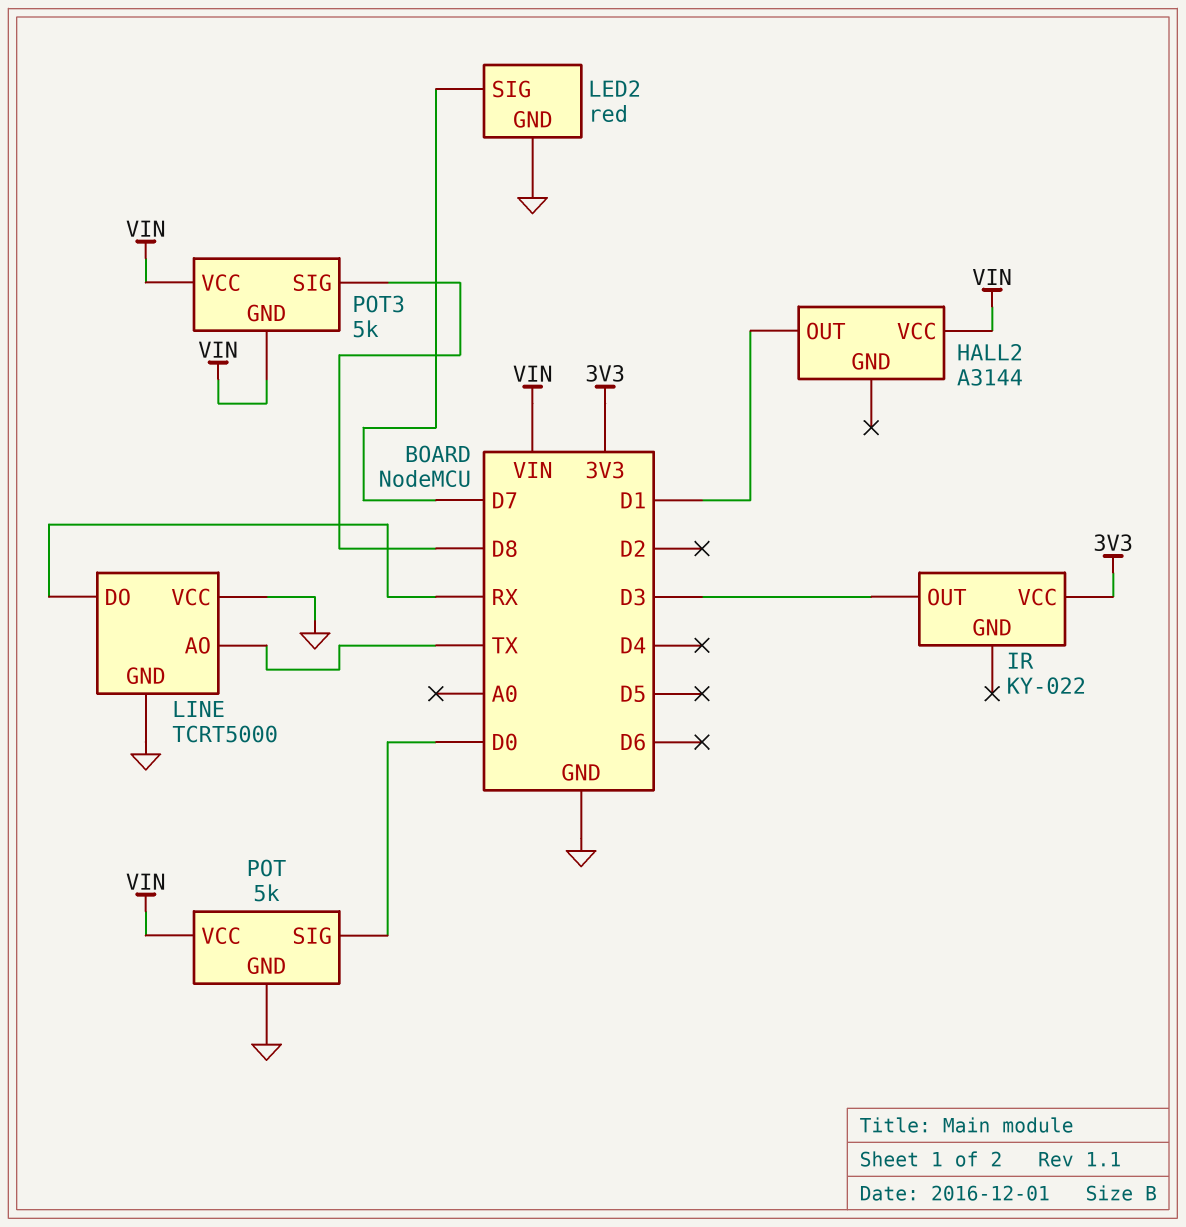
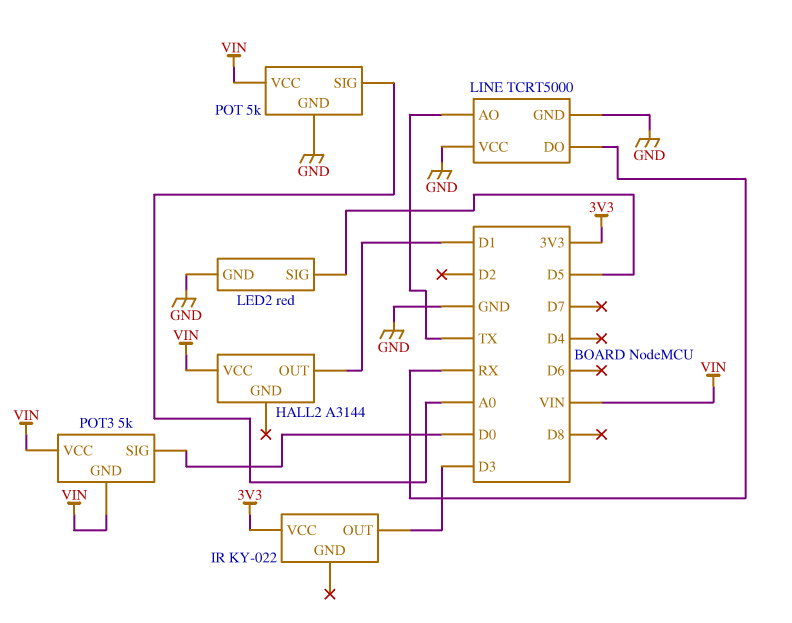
LED2 pin SIG: D7 -> D5
POT pin SIG: D0 -> A0
POT3 pin SIG: D8 -> D0

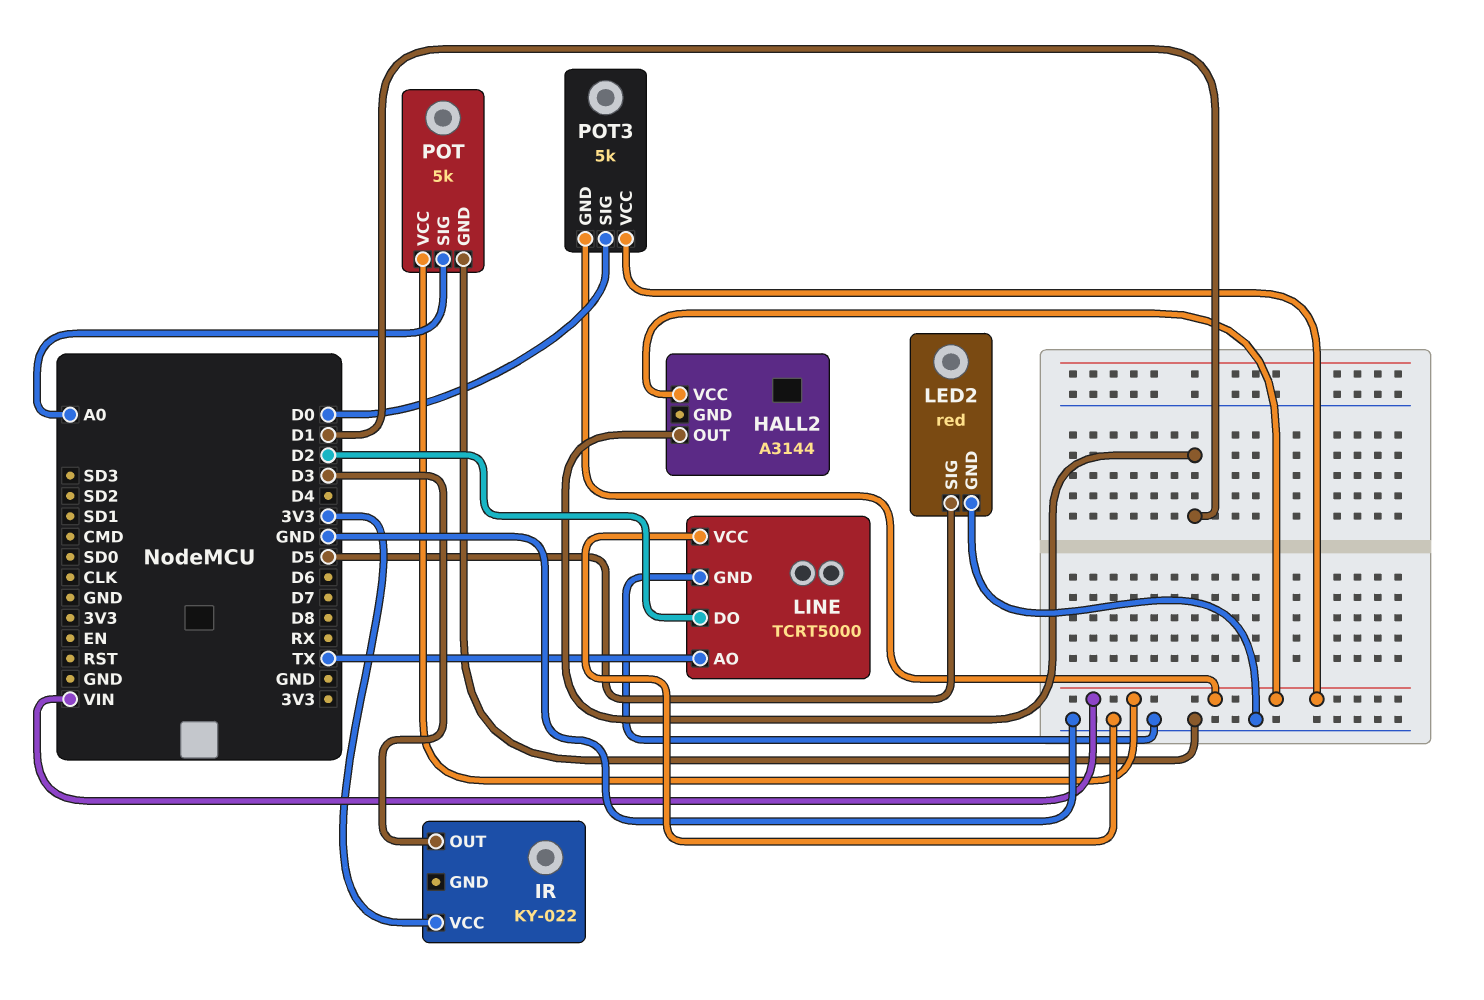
LINE pin DO: RX -> D2

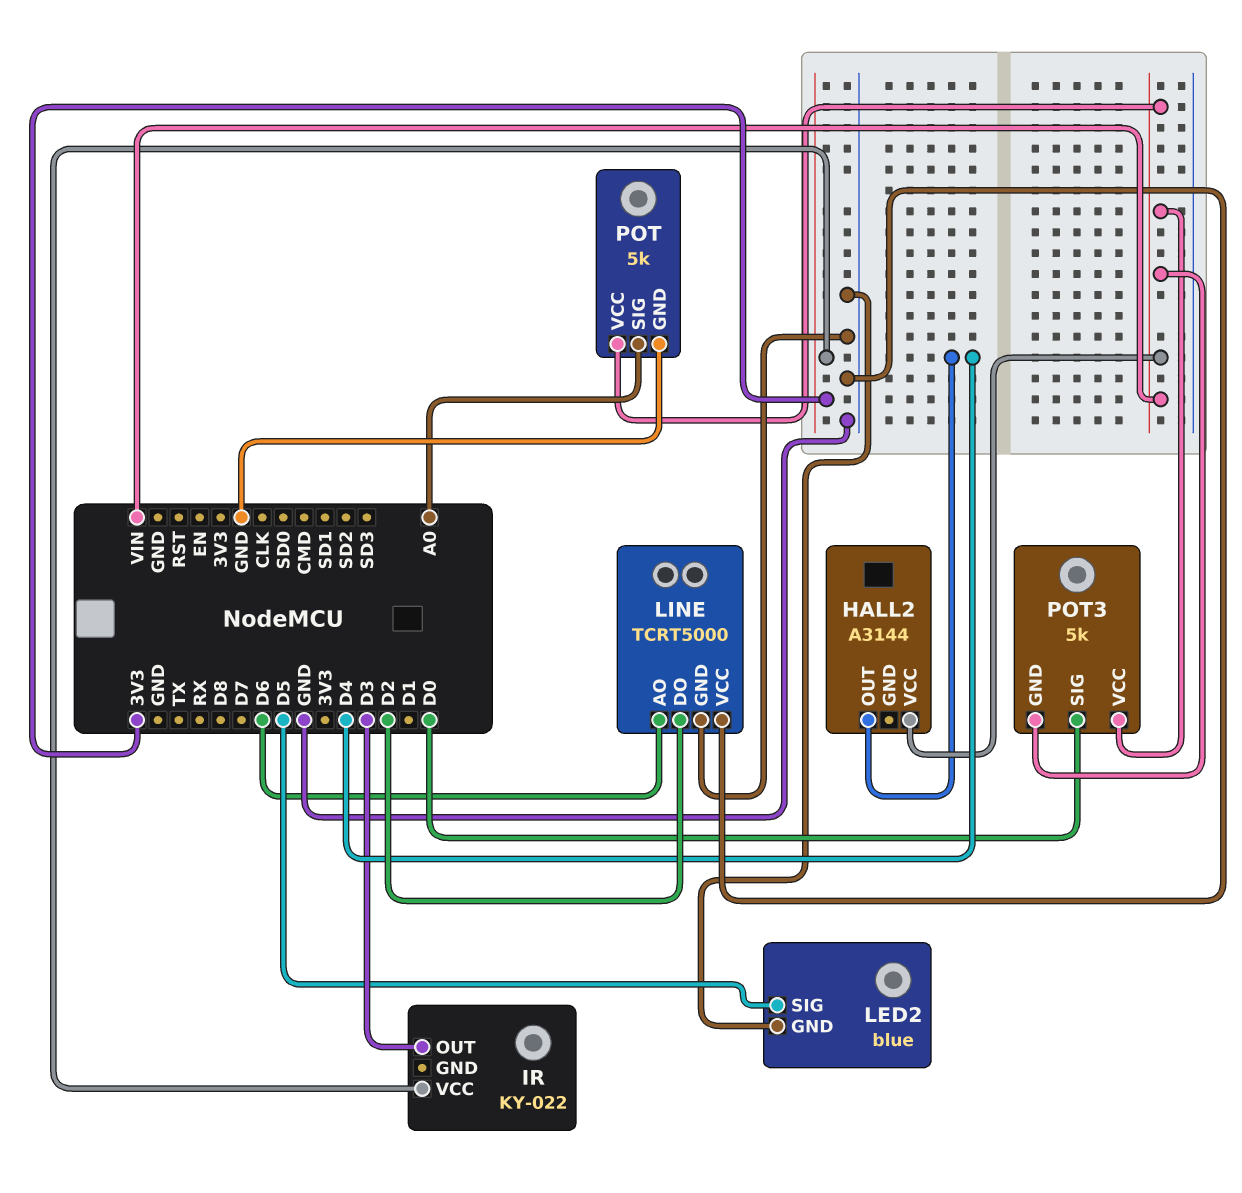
HALL2 pin OUT: D1 -> D4
LED2: red -> blue
LINE pin AO: TX -> D6

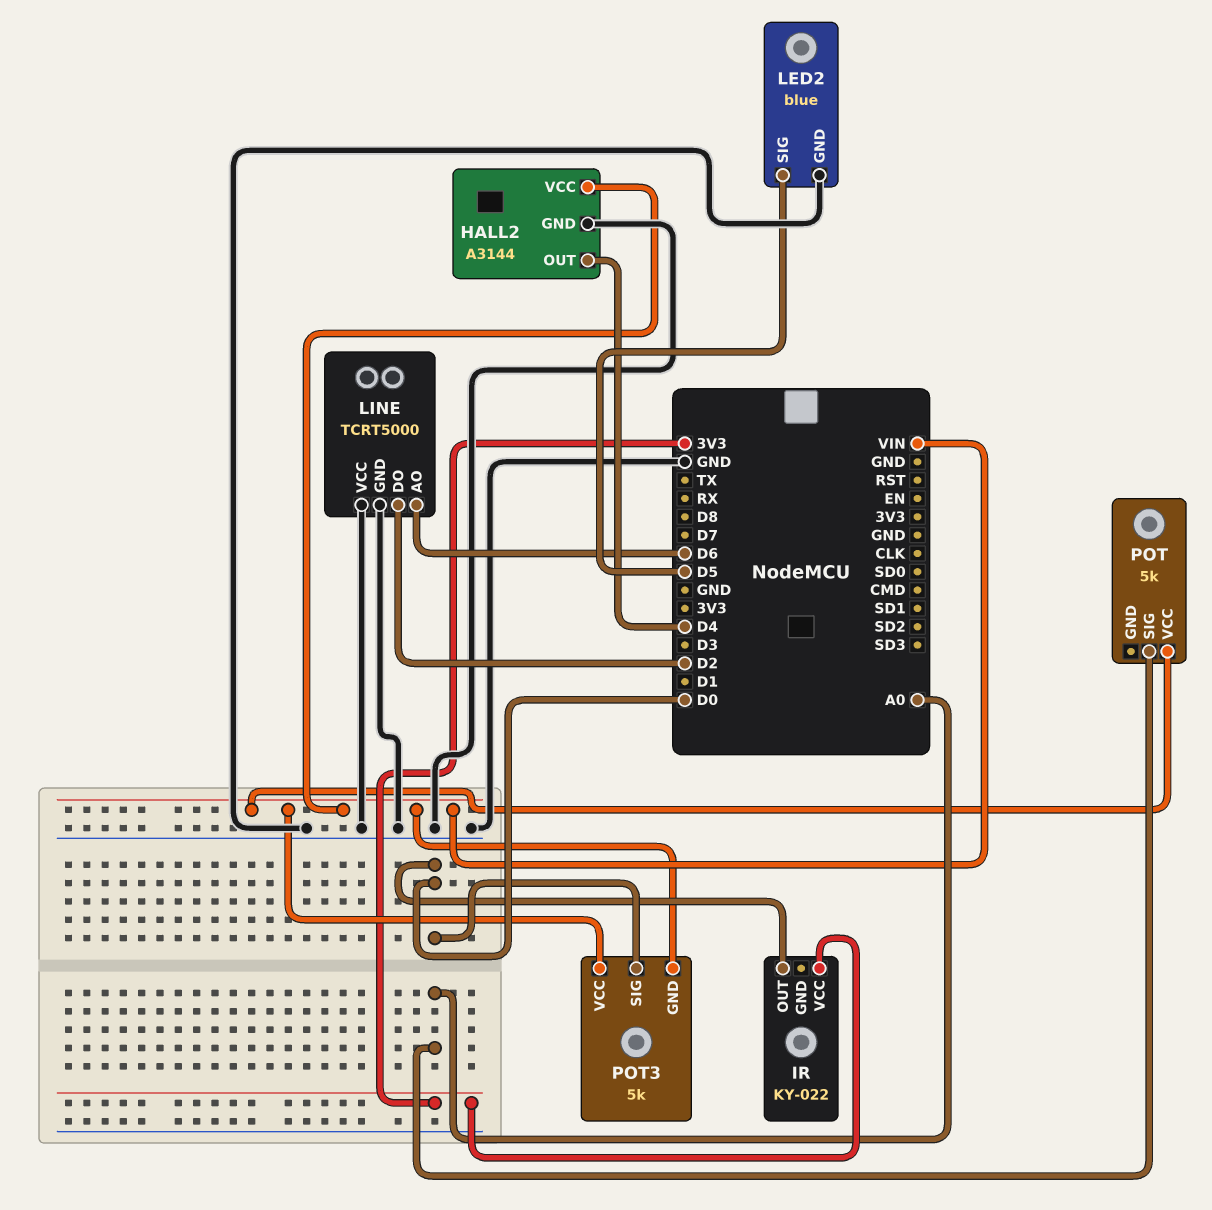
HALL2 pin GND: none -> GND
IR pin OUT: D3 -> D0
POT pin GND: GND -> none

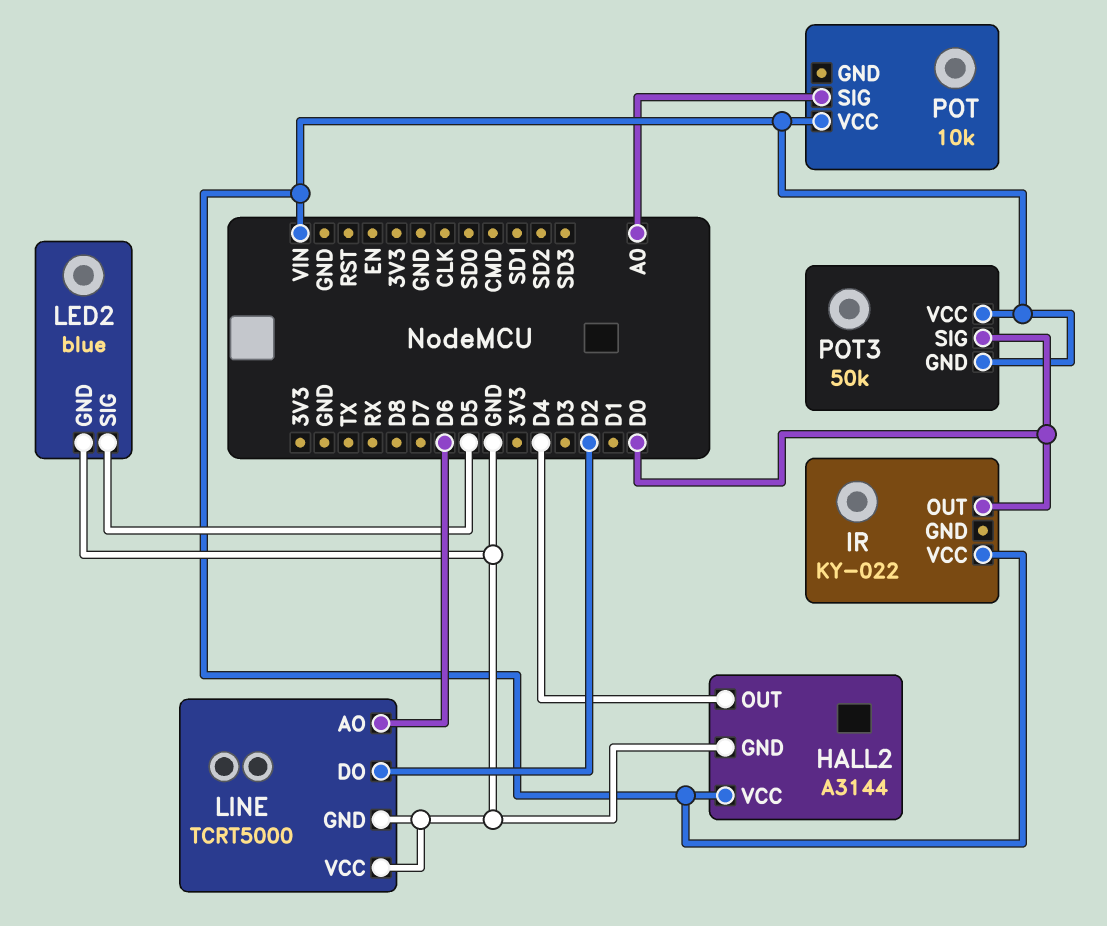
IR pin VCC: 3V3 -> VIN
POT: 5k -> 10k
POT3: 5k -> 50k

